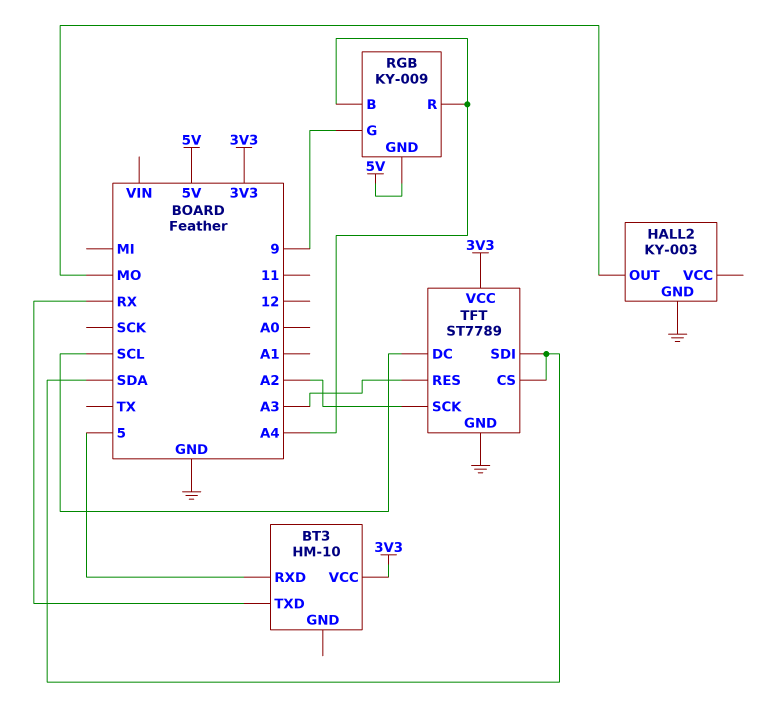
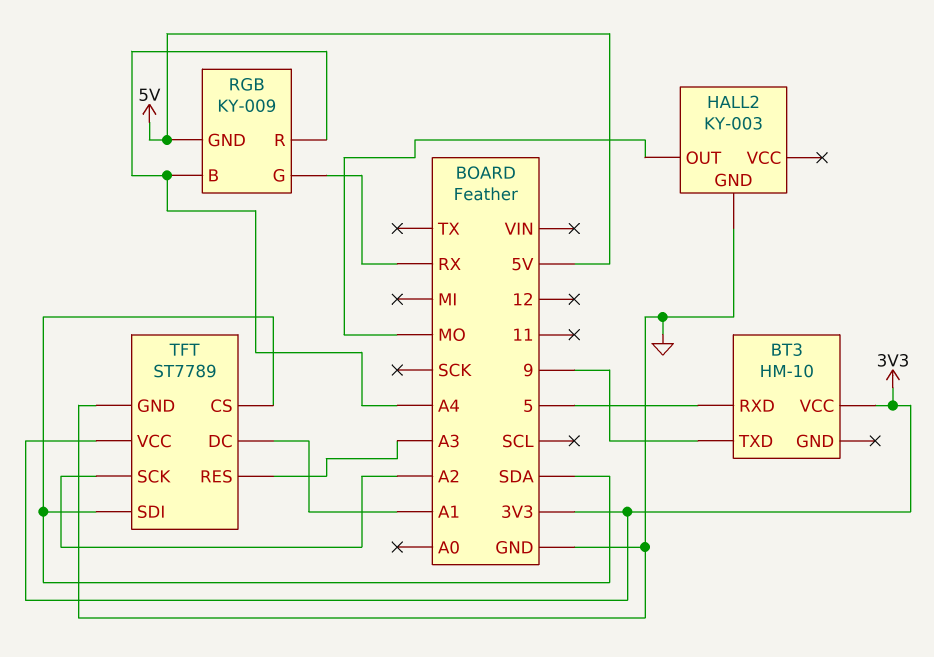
BT3 pin TXD: RX -> 9
RGB pin G: 9 -> RX
TFT pin DC: SCL -> A1

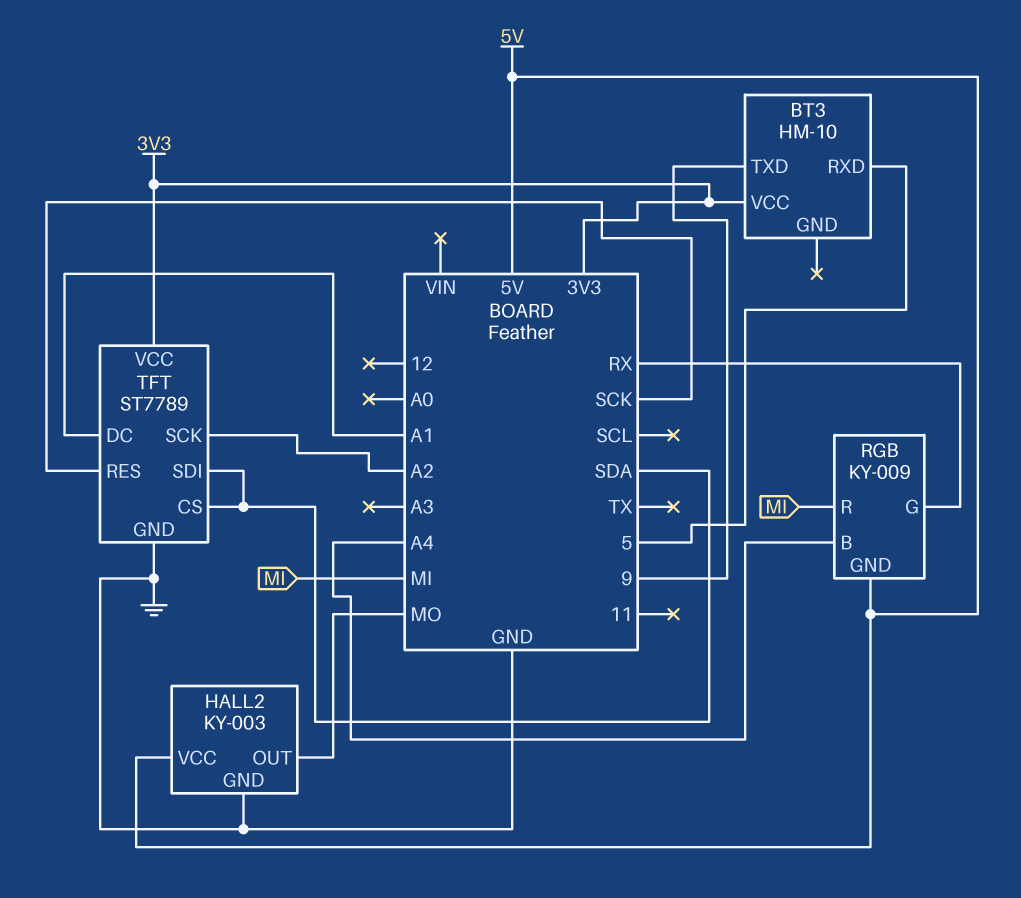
HALL2 pin VCC: none -> 5V
RGB pin R: A4 -> MI
TFT pin RES: A3 -> SCK

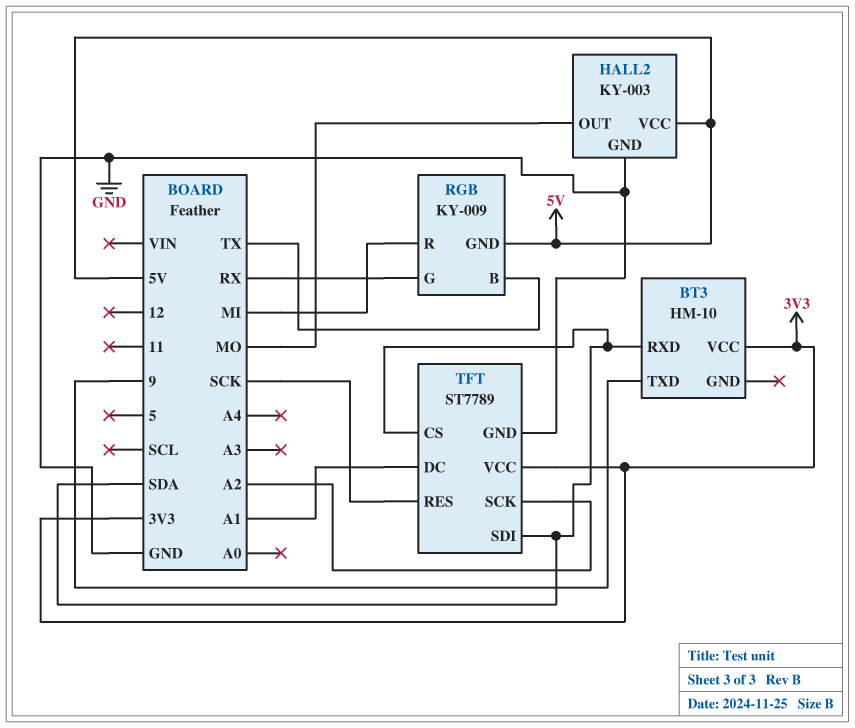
BT3 pin RXD: 5 -> SDA
RGB pin B: A4 -> TX

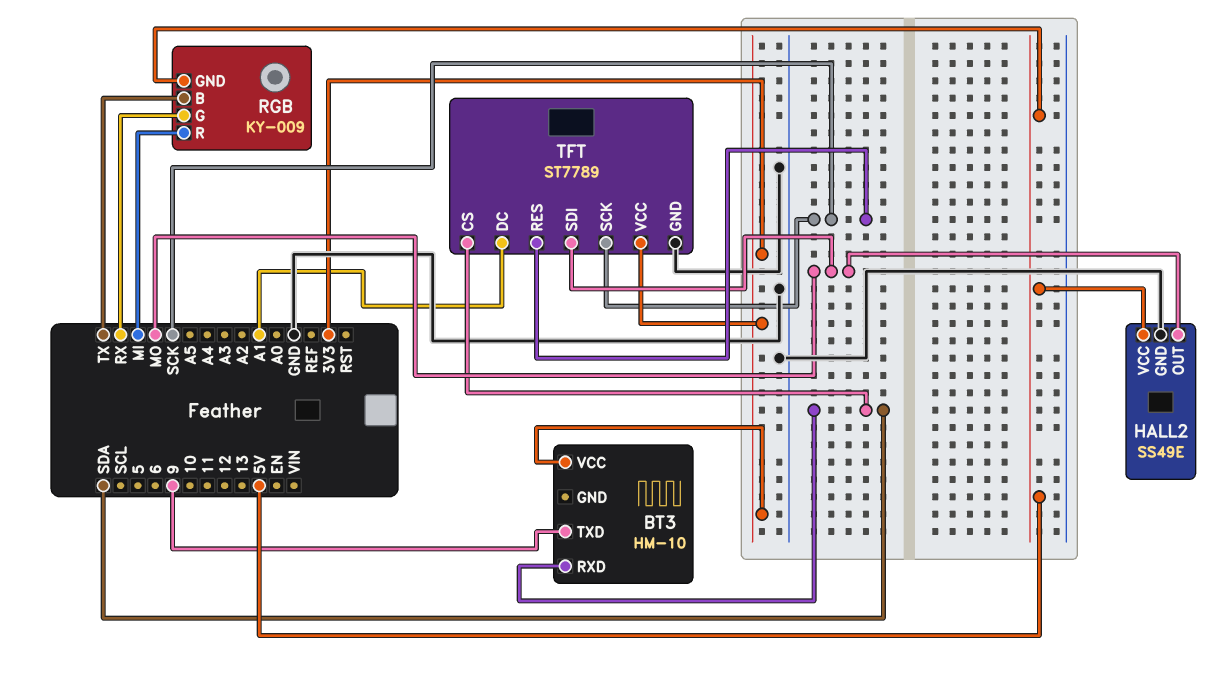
HALL2: KY-003 -> SS49E
TFT pin SCK: A2 -> SCK
TFT pin SDI: SDA -> MO

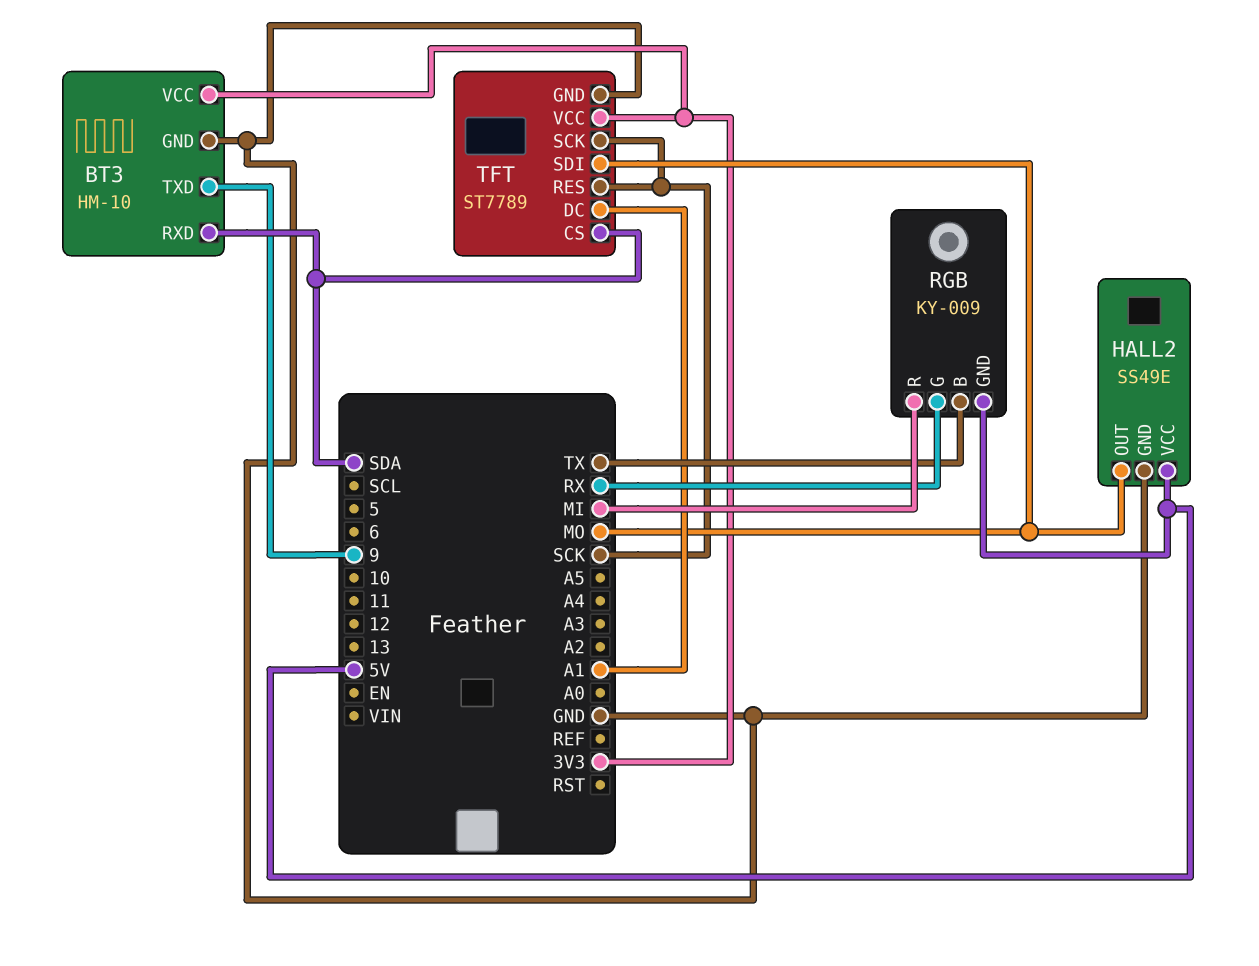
BT3 pin GND: none -> GND

